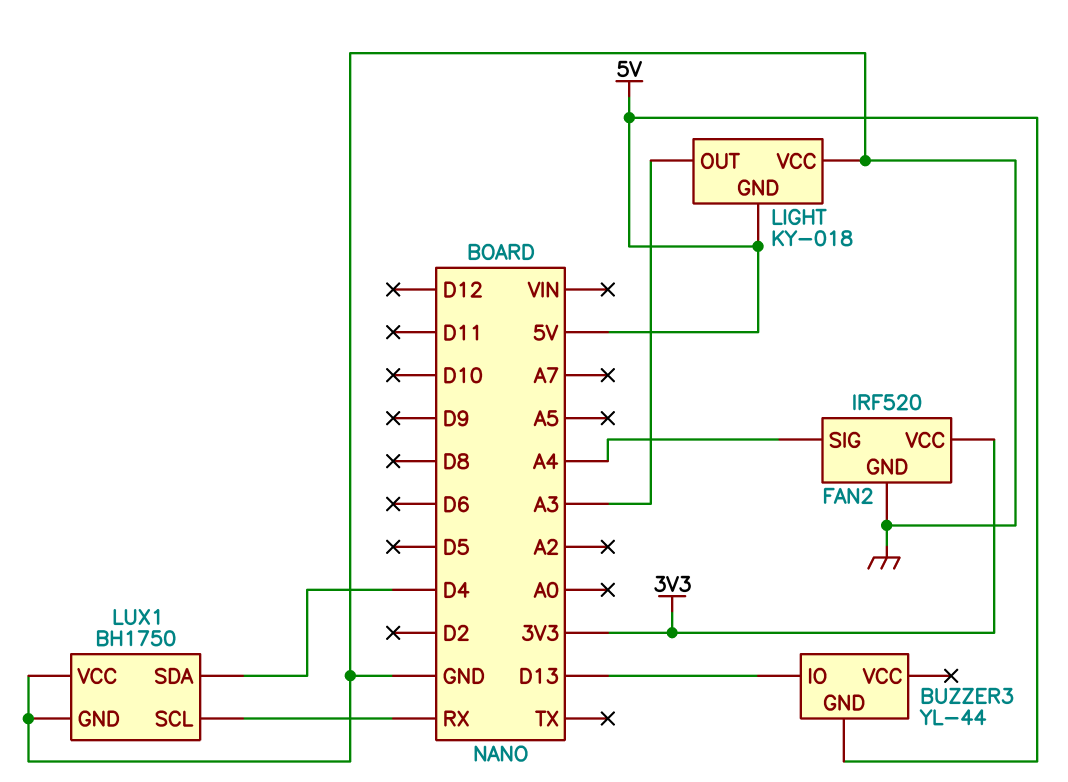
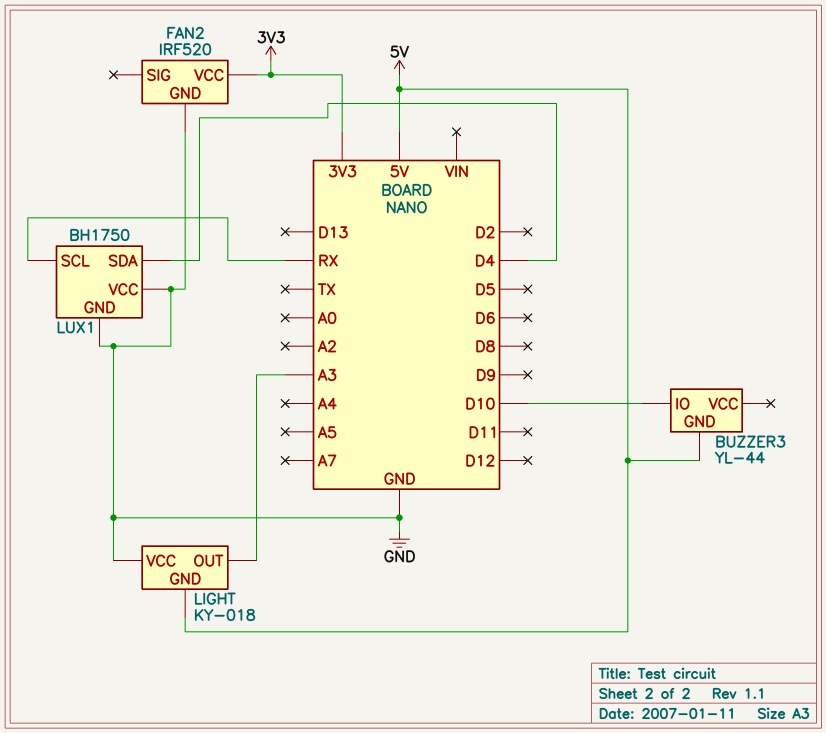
BUZZER3 pin IO: D13 -> D10
FAN2 pin SIG: A4 -> none

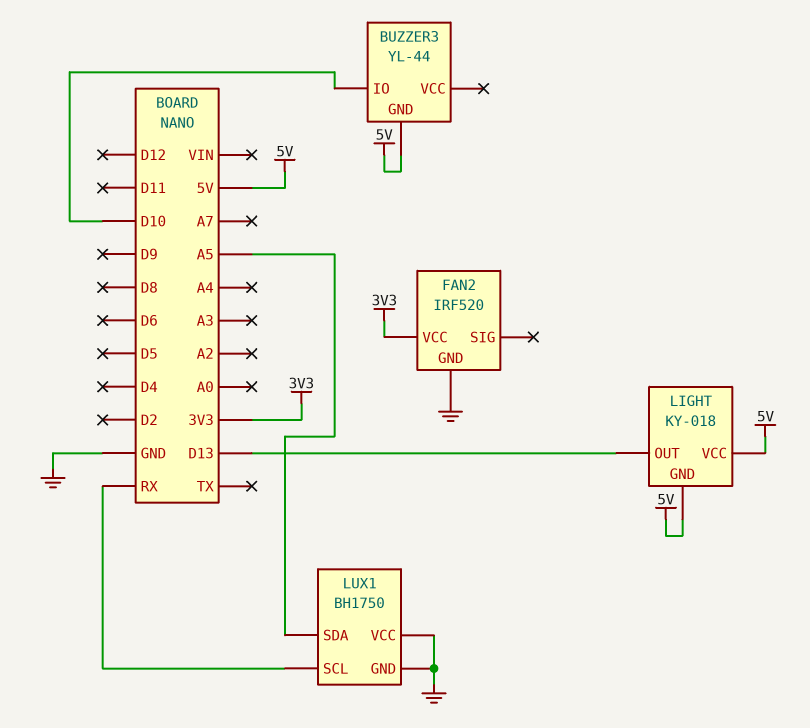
LIGHT pin OUT: A3 -> D13
LIGHT pin VCC: GND -> 5V
LUX1 pin SDA: D4 -> A5

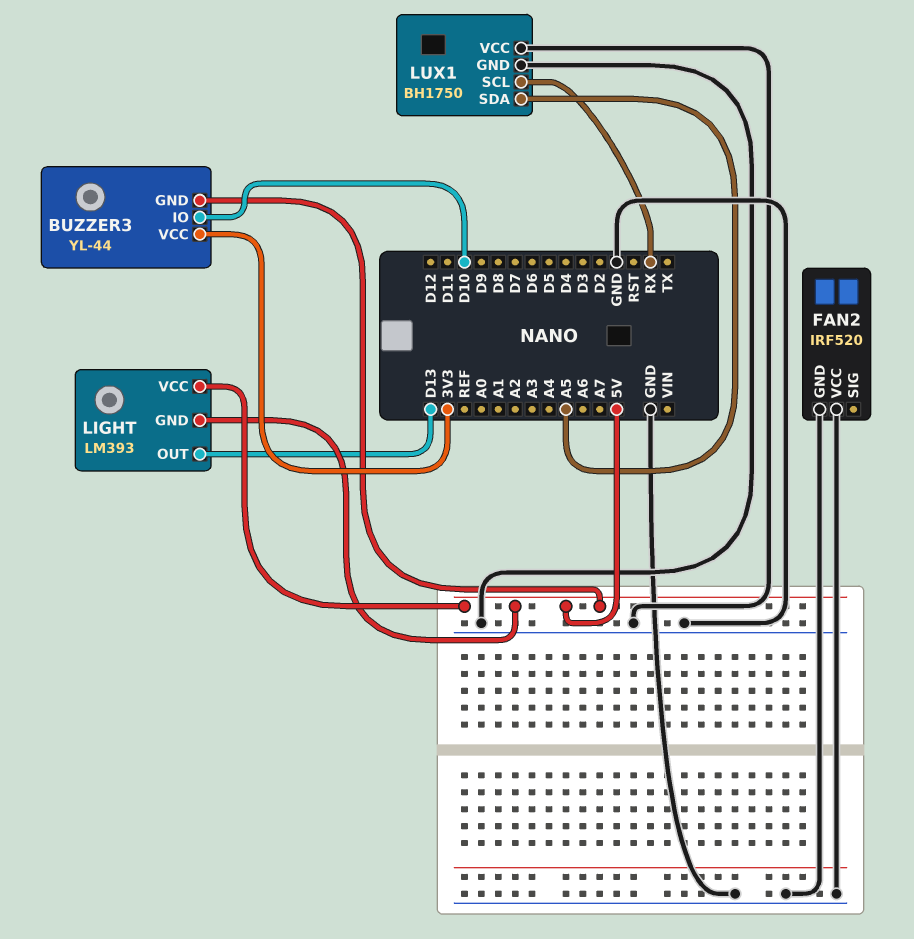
BUZZER3 pin VCC: none -> 3V3
FAN2 pin VCC: 3V3 -> GND
LIGHT: KY-018 -> LM393

